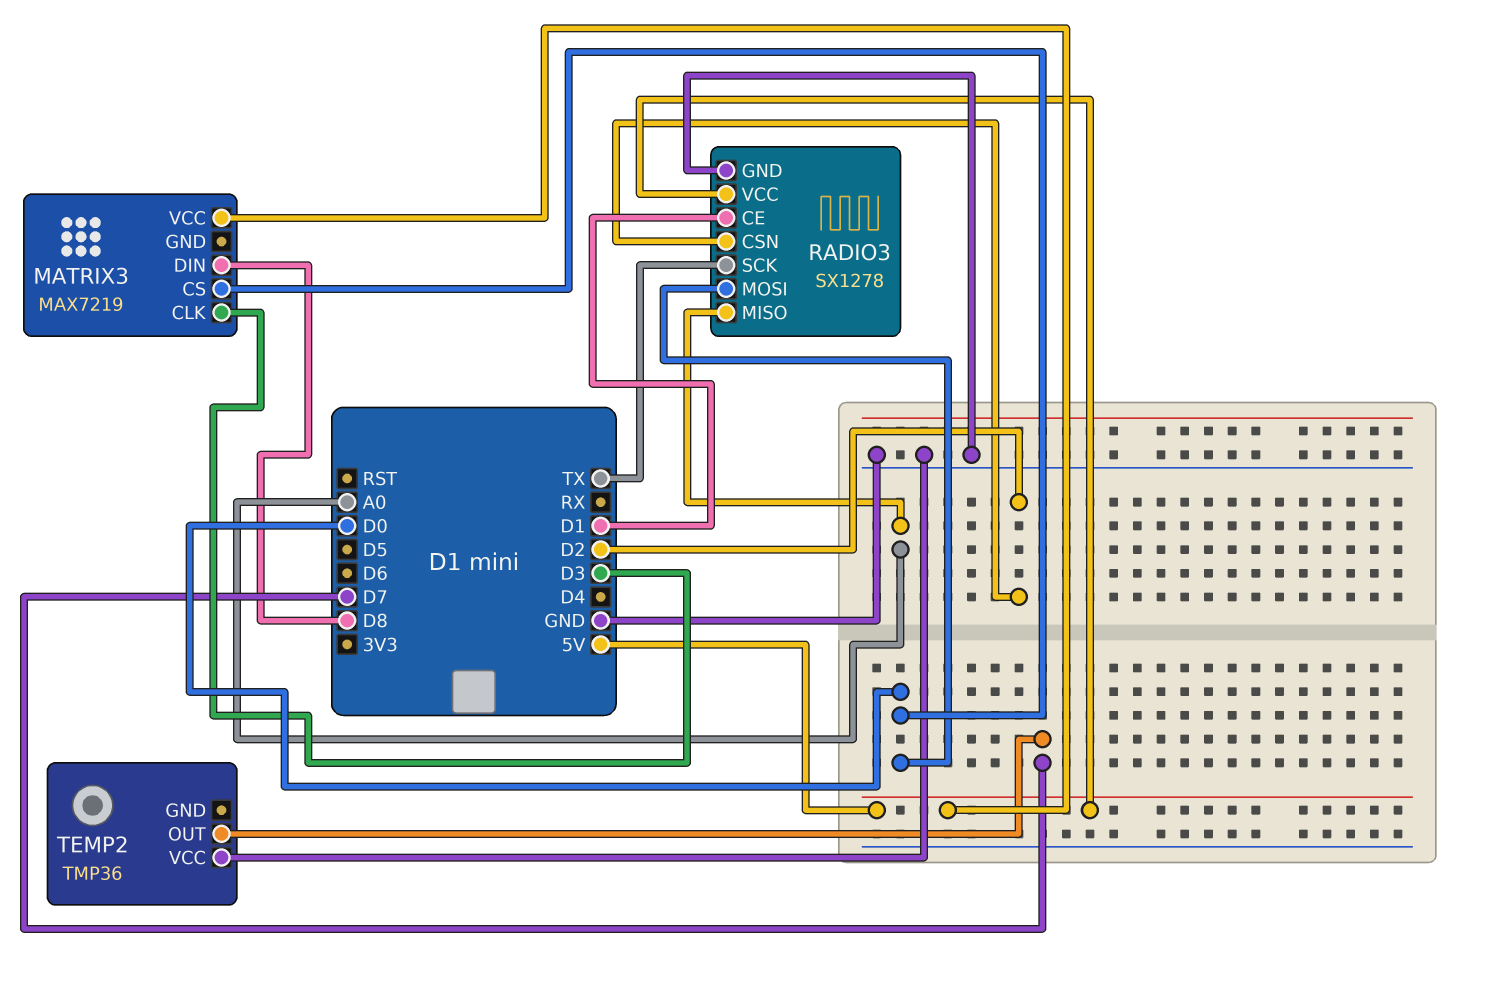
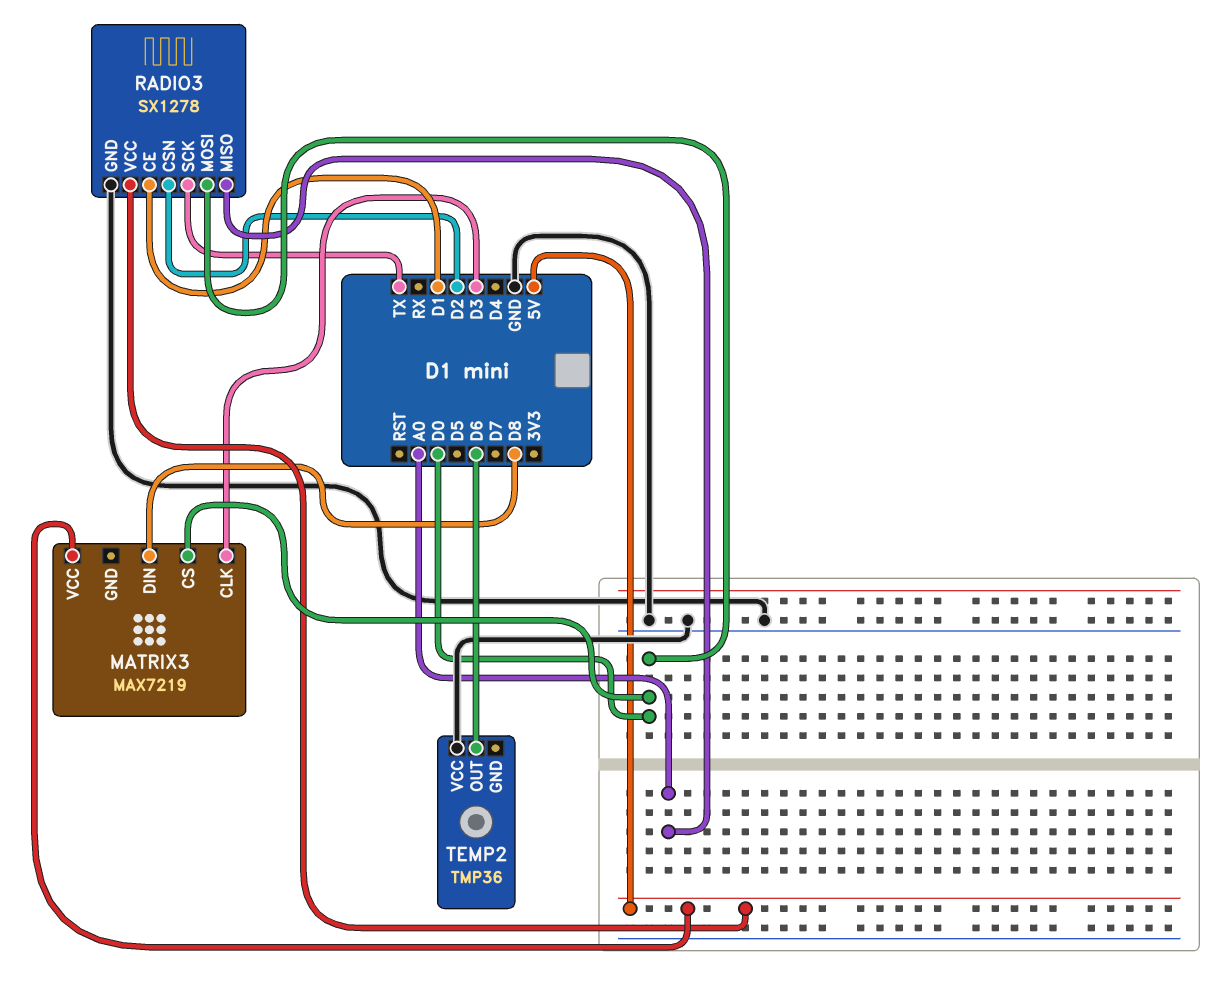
TEMP2 pin OUT: D7 -> D6

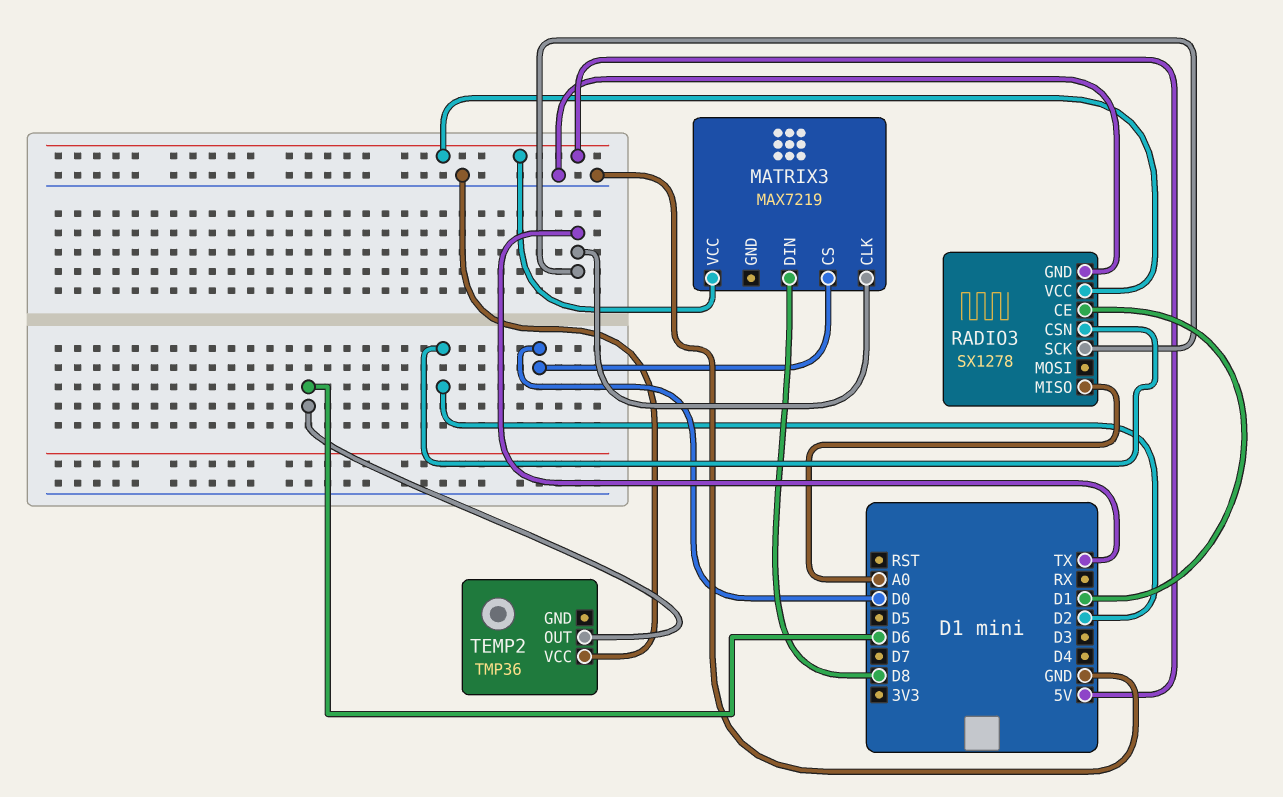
MATRIX3 pin CLK: D3 -> TX
RADIO3 pin MOSI: D0 -> none

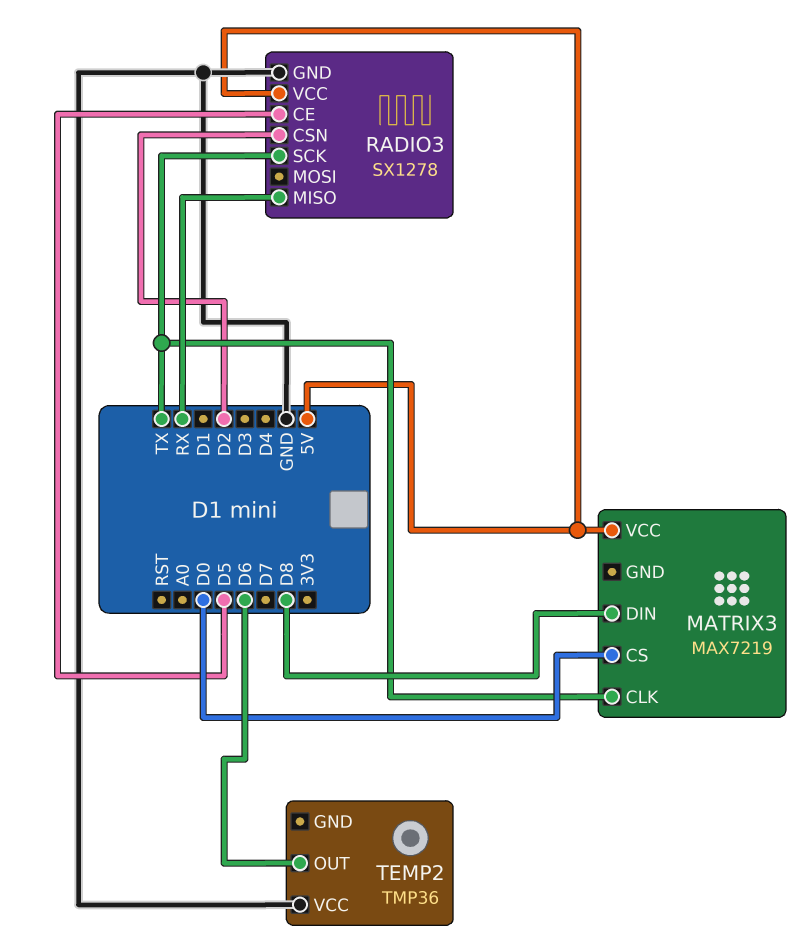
RADIO3 pin CE: D1 -> D5
RADIO3 pin MISO: A0 -> RX

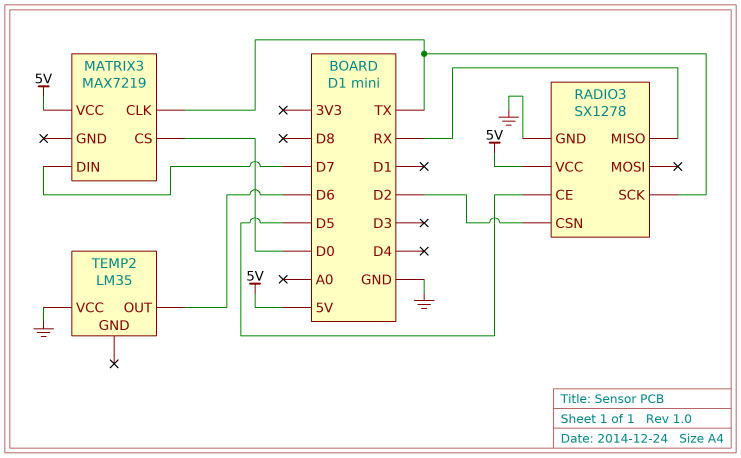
MATRIX3 pin DIN: D8 -> D7
TEMP2: TMP36 -> LM35

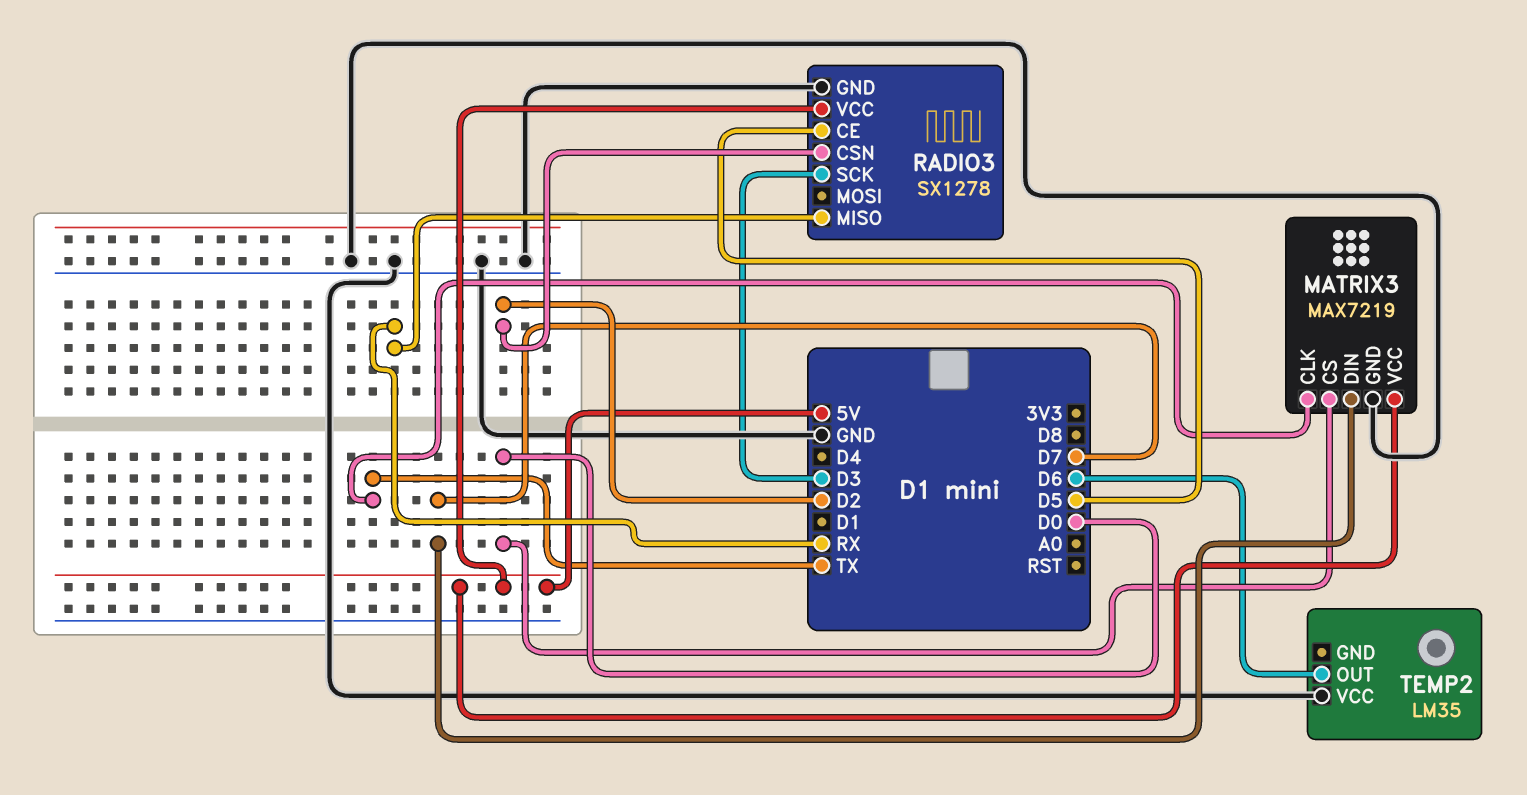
MATRIX3 pin GND: none -> GND
RADIO3 pin SCK: TX -> D3

